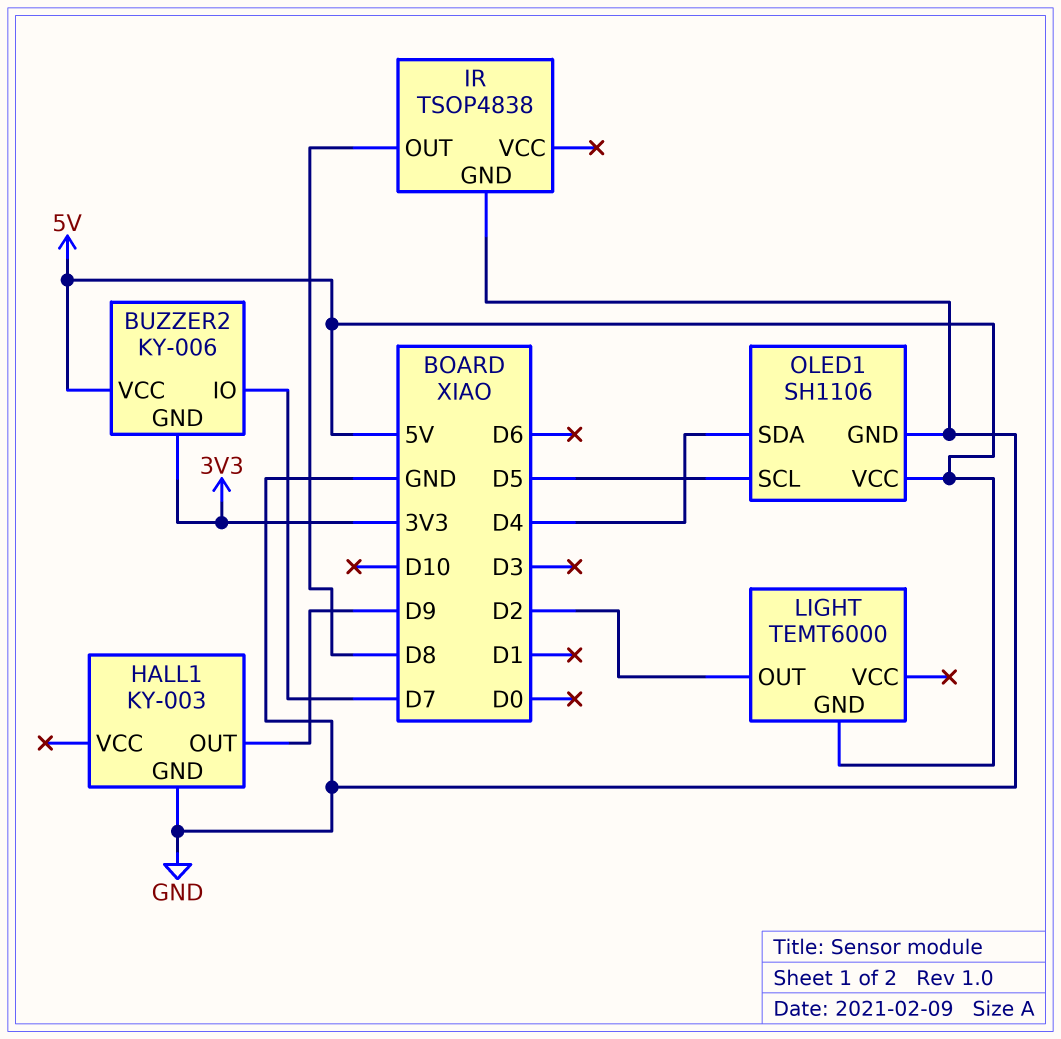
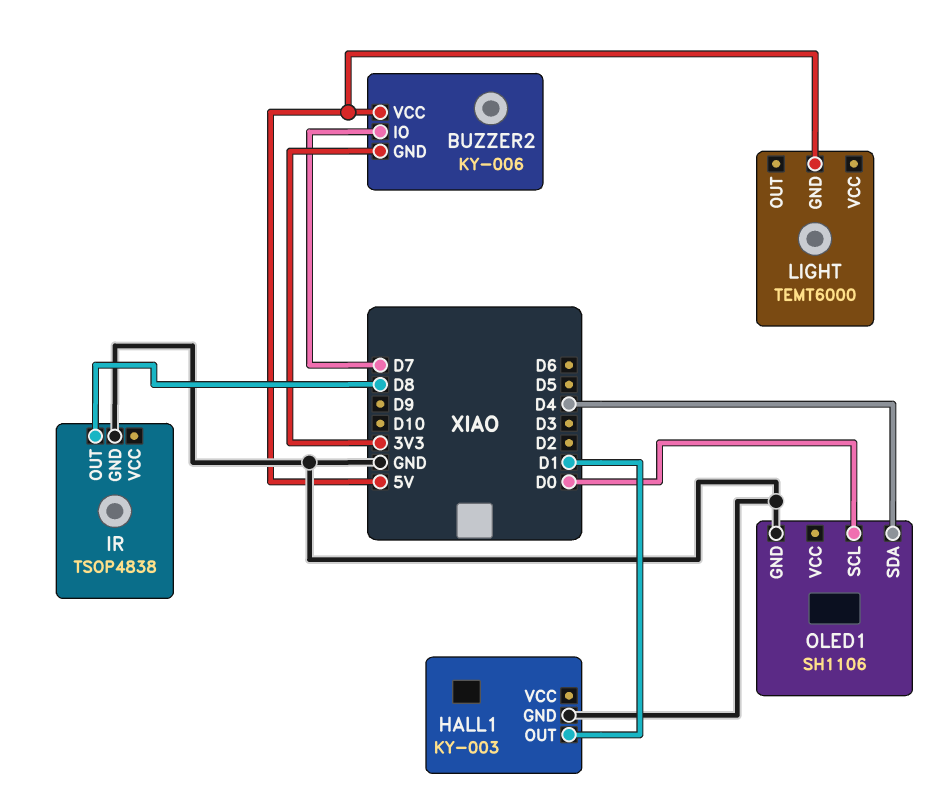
HALL1 pin OUT: D9 -> D1
LIGHT pin OUT: D2 -> none
OLED1 pin SCL: D5 -> D0
OLED1 pin VCC: 5V -> none

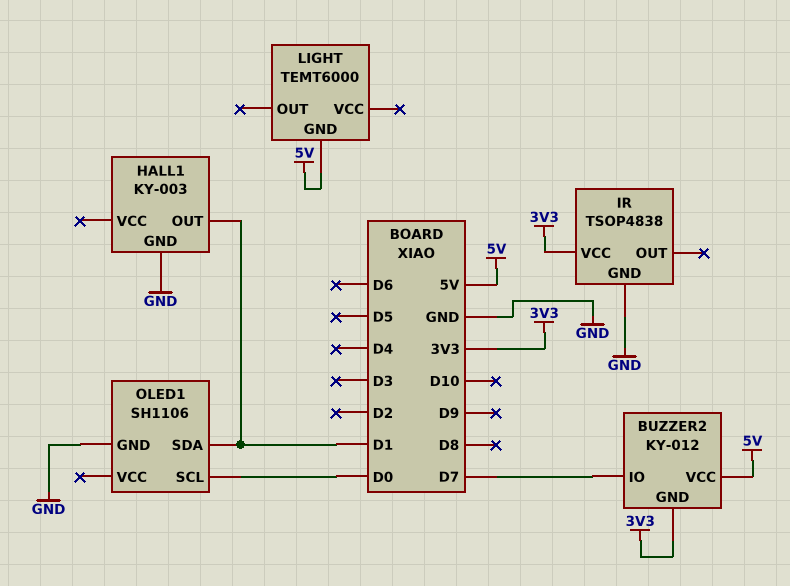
BUZZER2: KY-006 -> KY-012
IR pin OUT: D8 -> none
IR pin VCC: none -> 3V3
OLED1 pin SDA: D4 -> D1

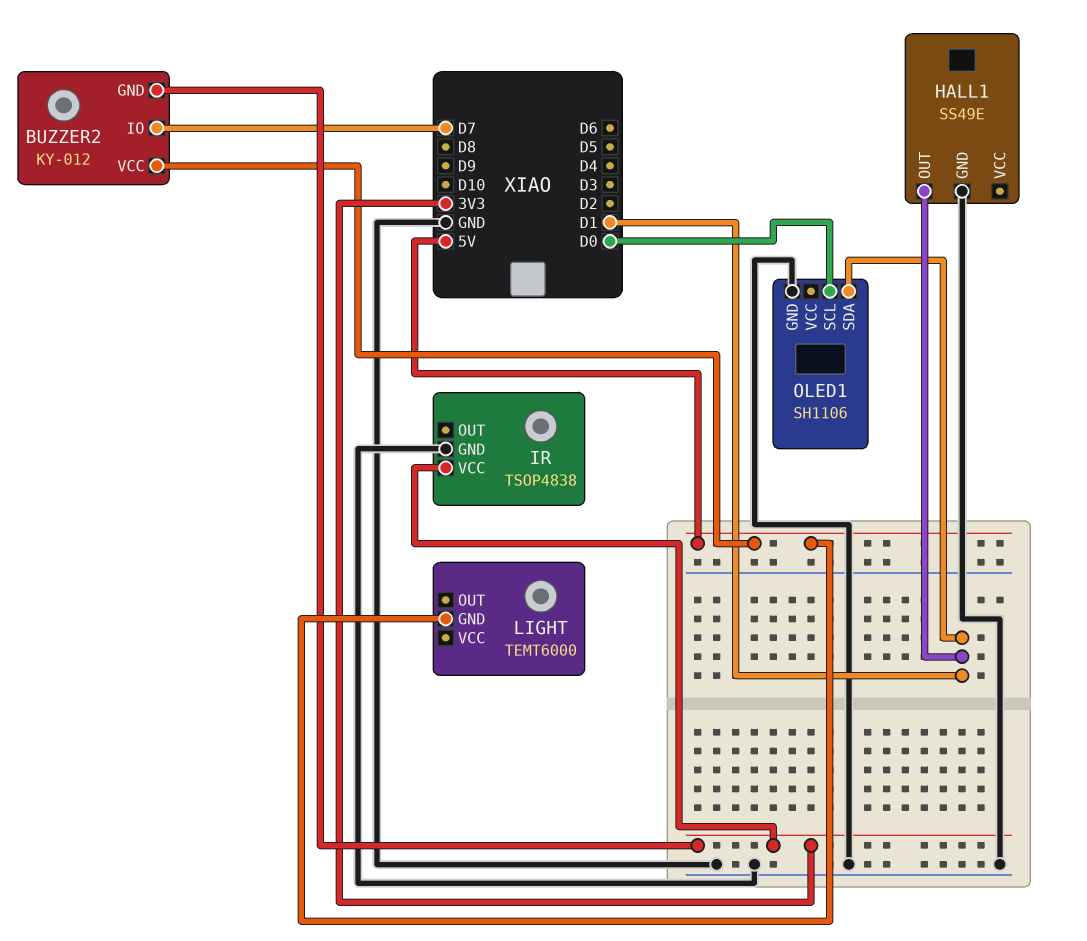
HALL1: KY-003 -> SS49E

